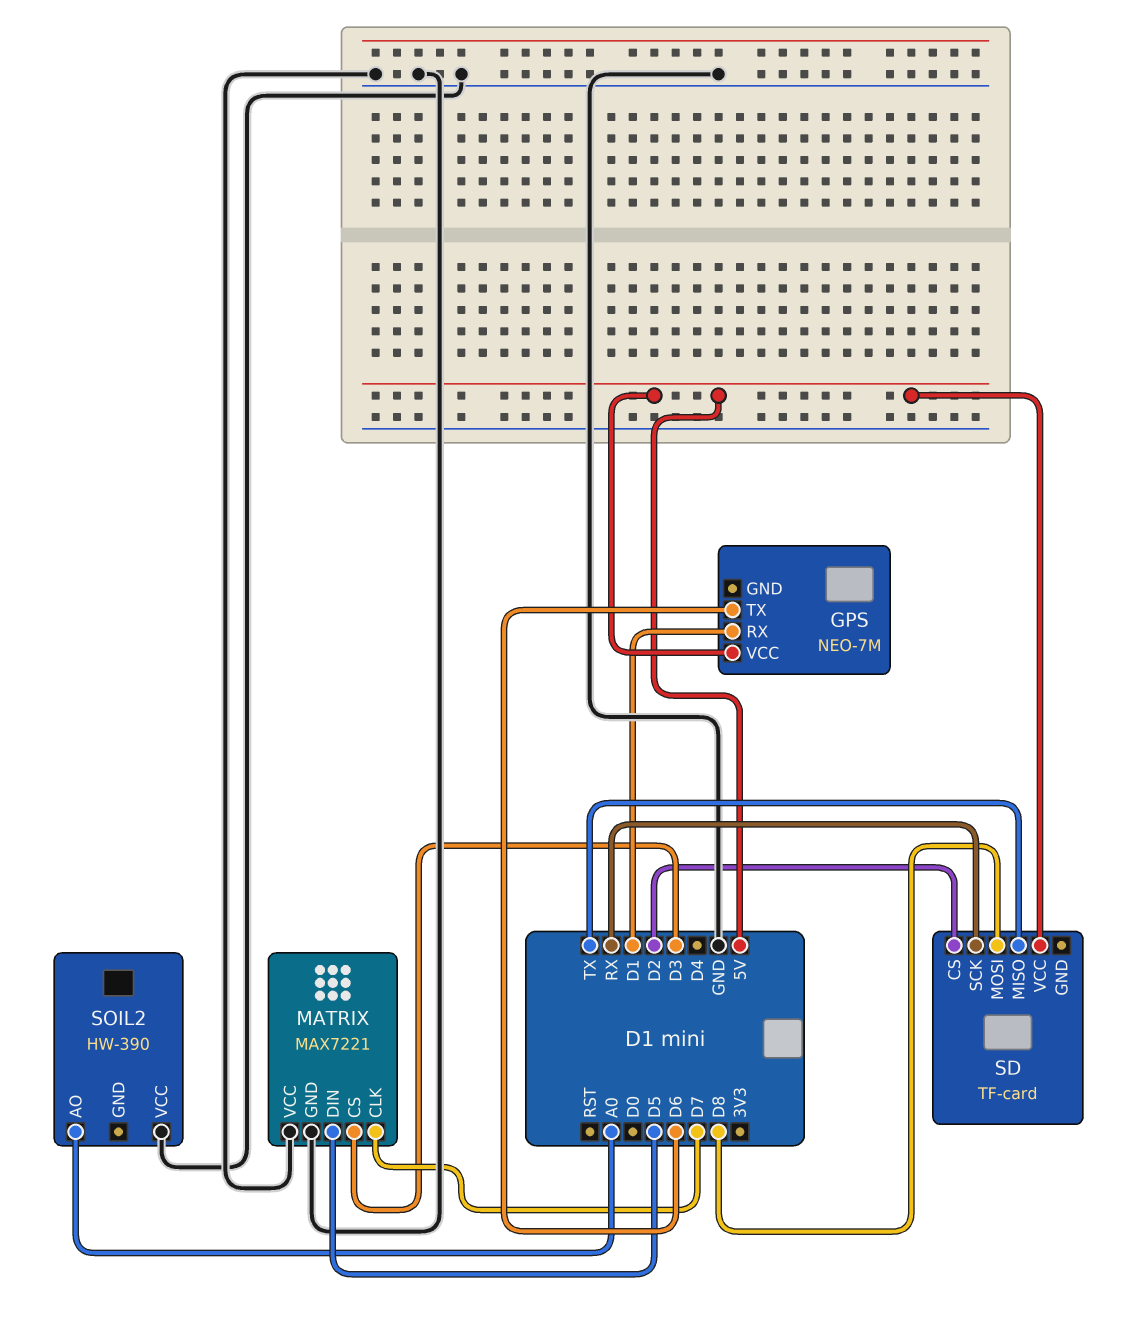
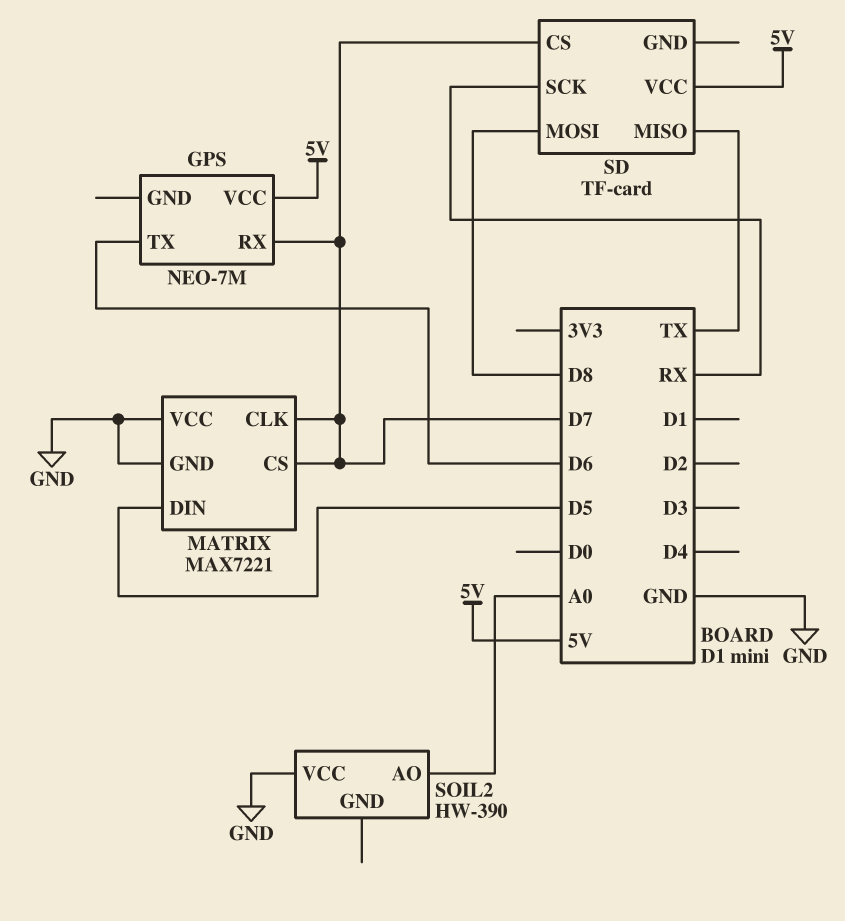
GPS pin RX: D1 -> D7
MATRIX pin CS: D3 -> D7
SD pin CS: D2 -> D7

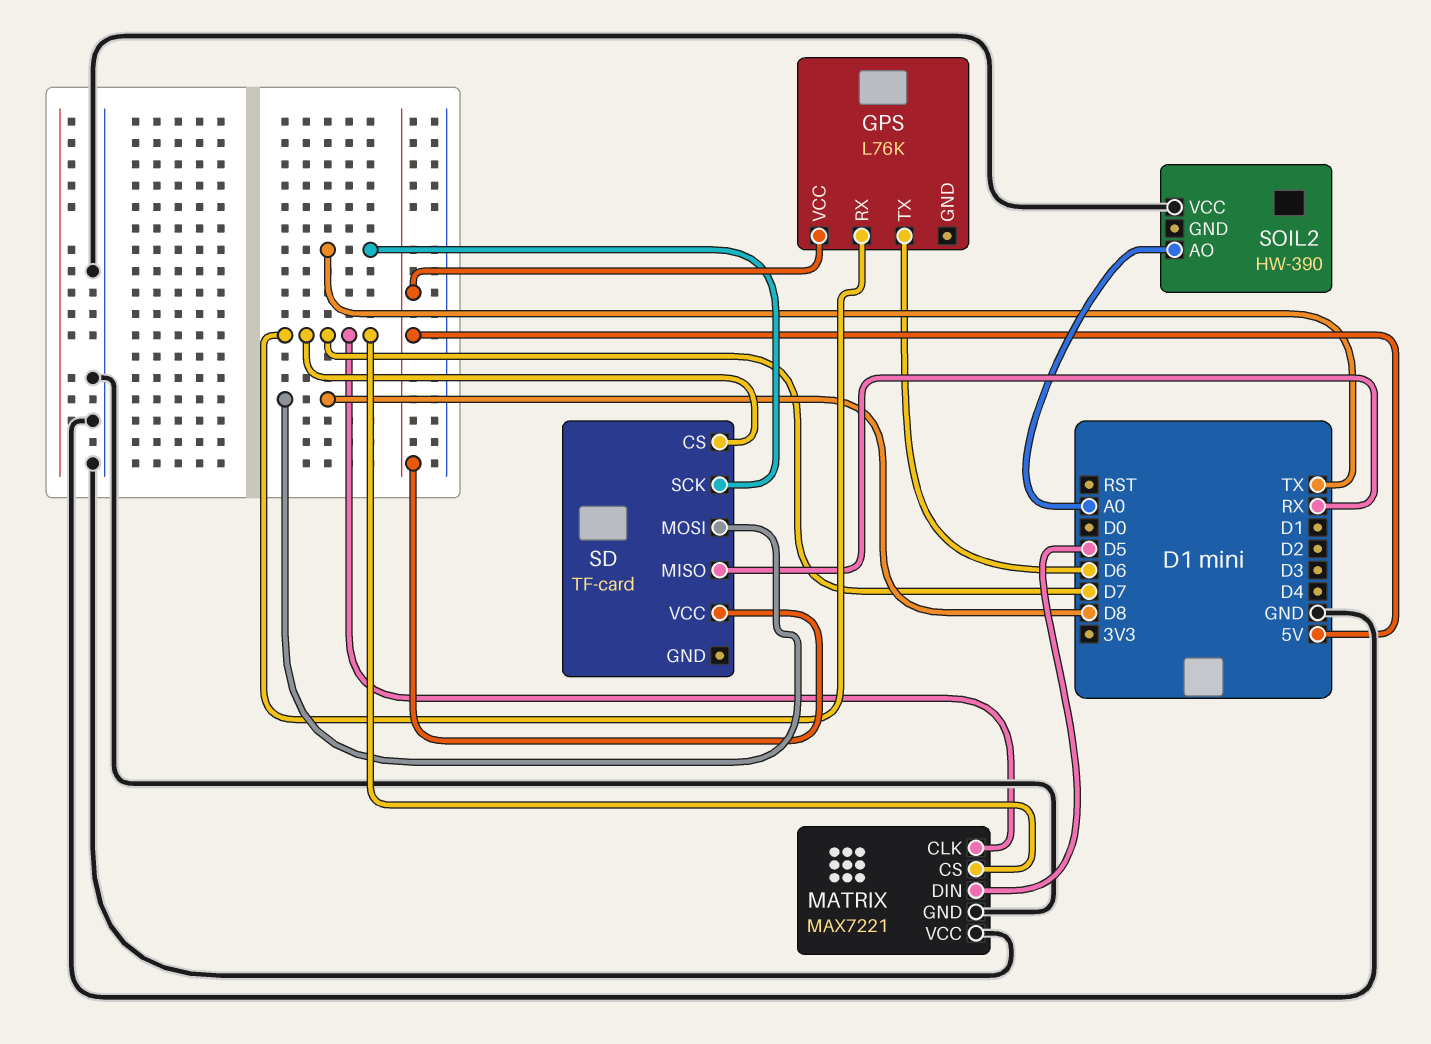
GPS: NEO-7M -> L76K
SD pin MISO: TX -> RX
SD pin SCK: RX -> TX

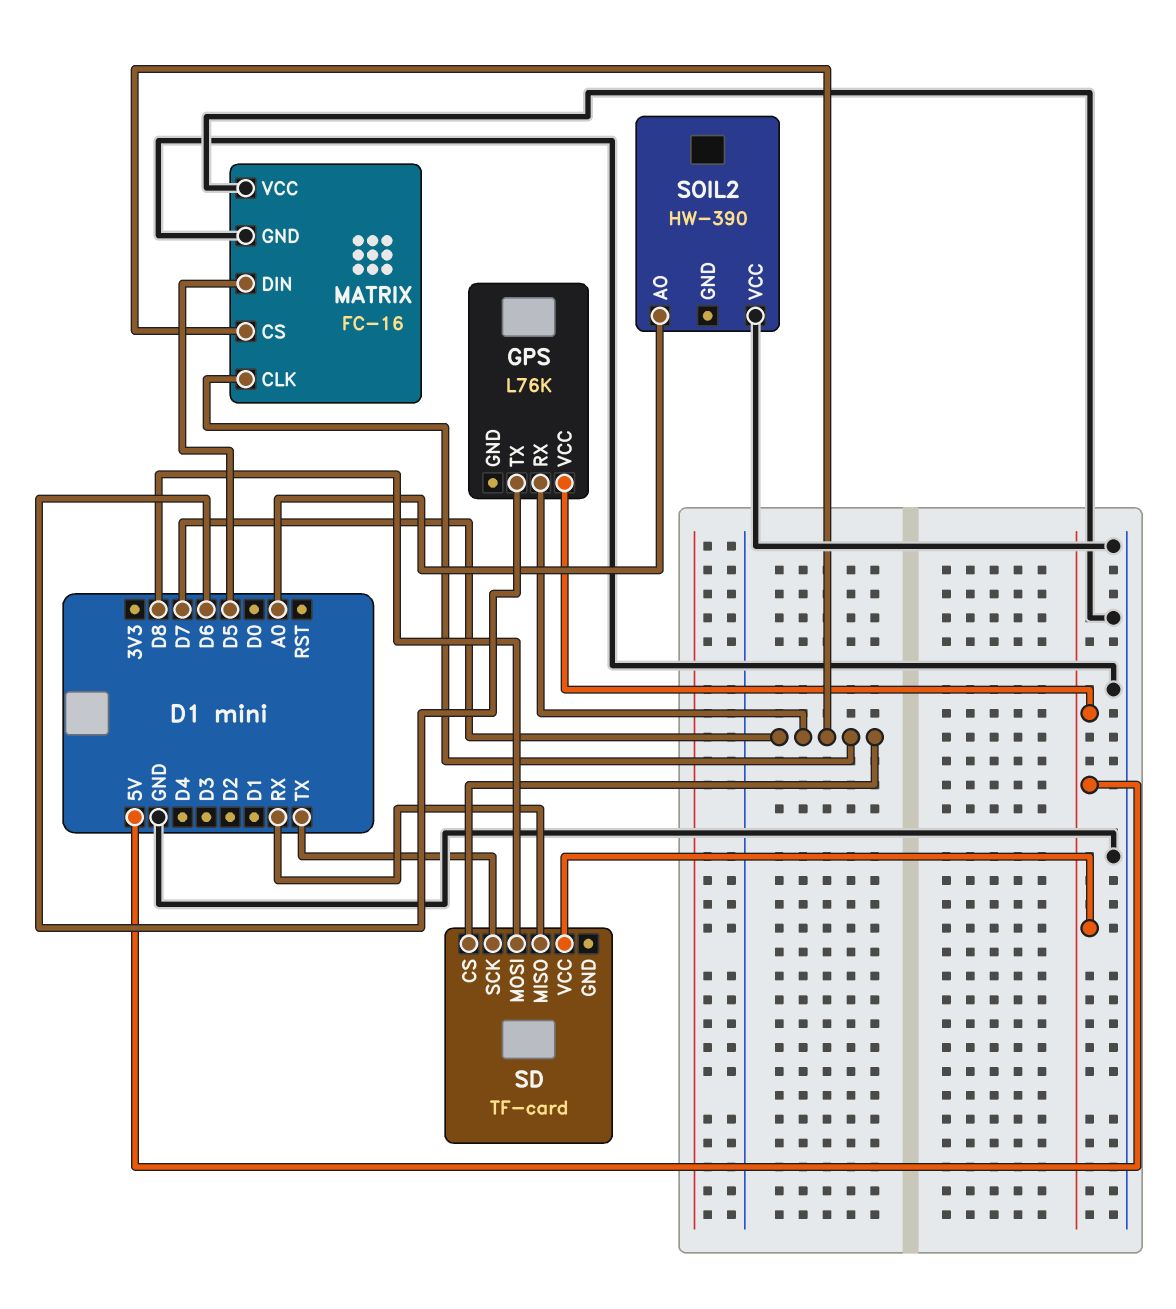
MATRIX: MAX7221 -> FC-16

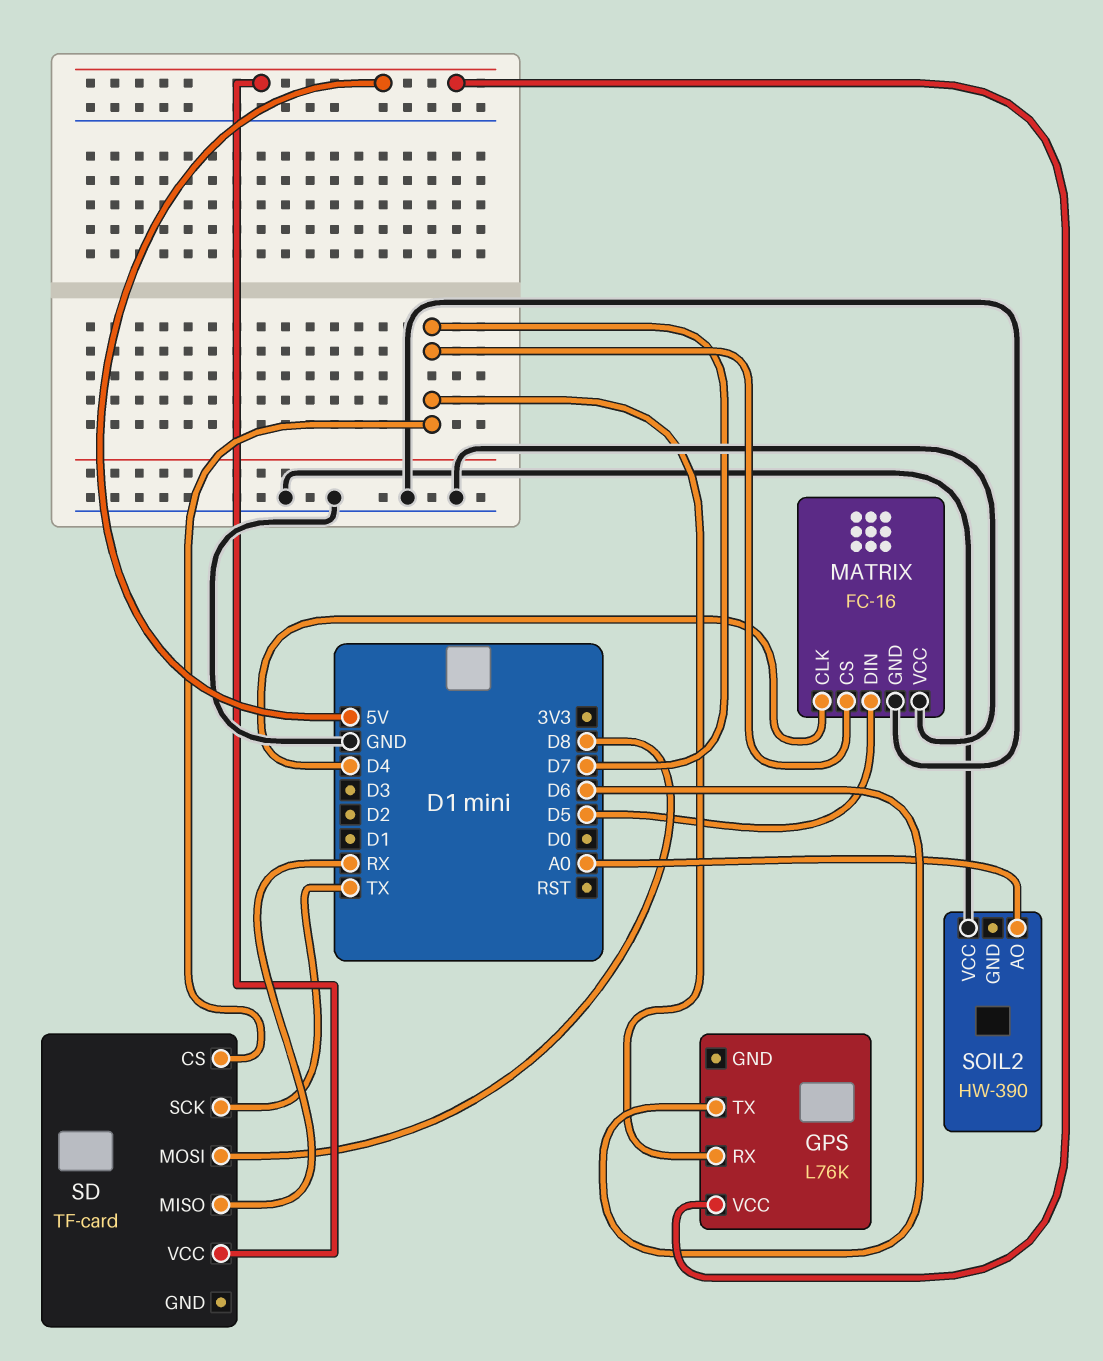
MATRIX pin CLK: D7 -> D4

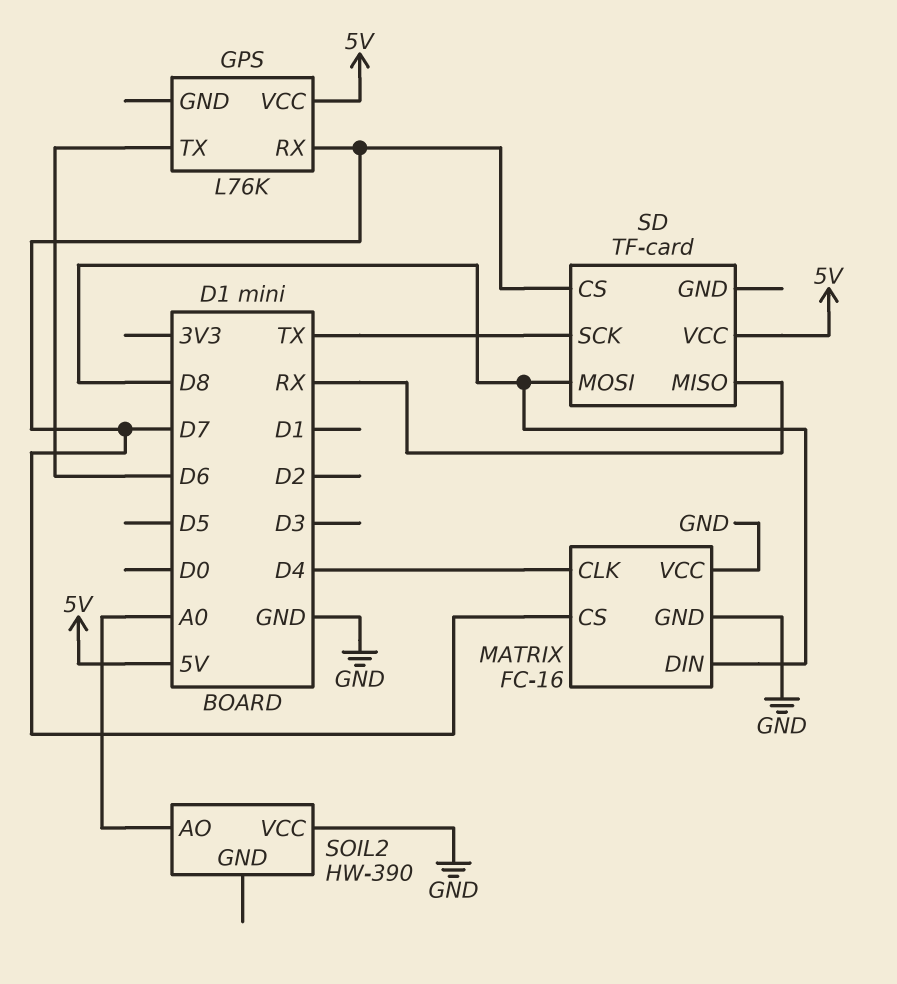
MATRIX pin DIN: D5 -> D8

